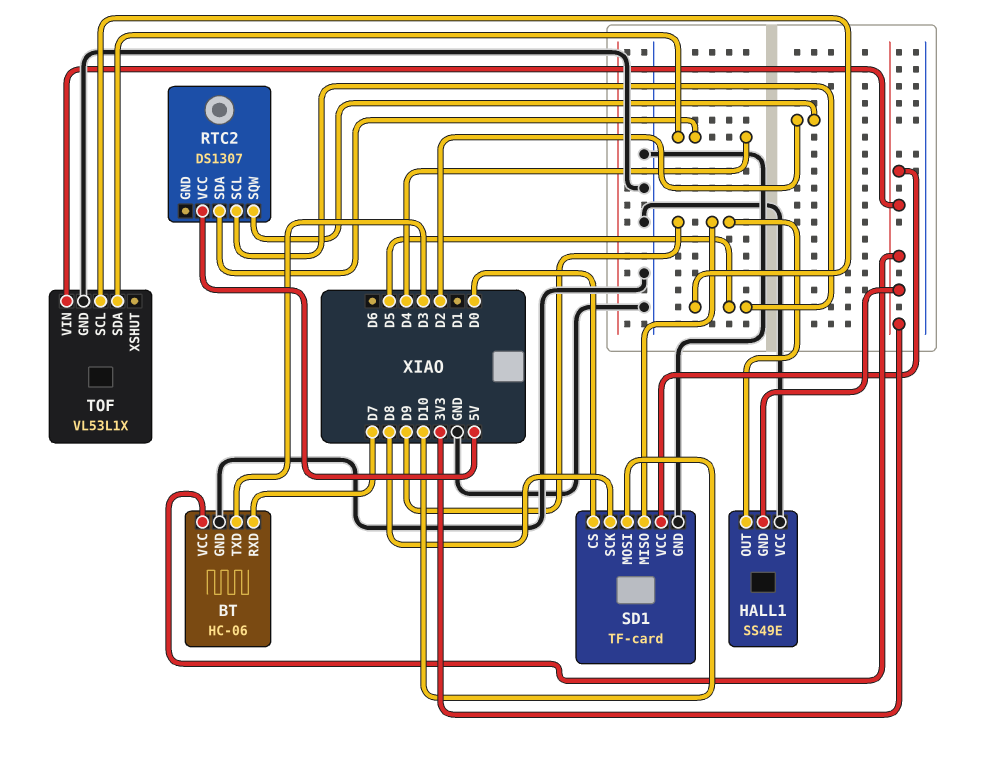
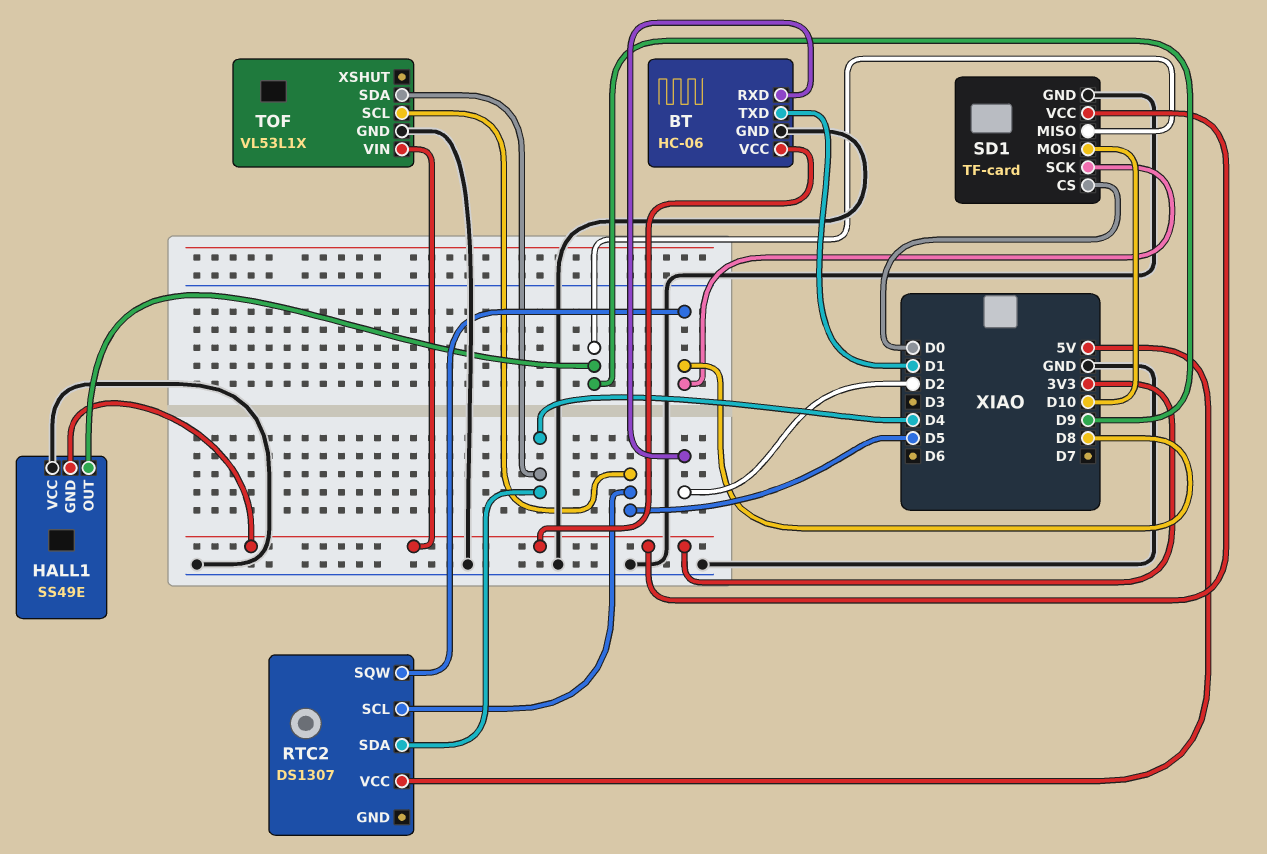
BT pin RXD: D7 -> D2
BT pin TXD: D3 -> D1
RTC2 pin SQW: D2 -> D8

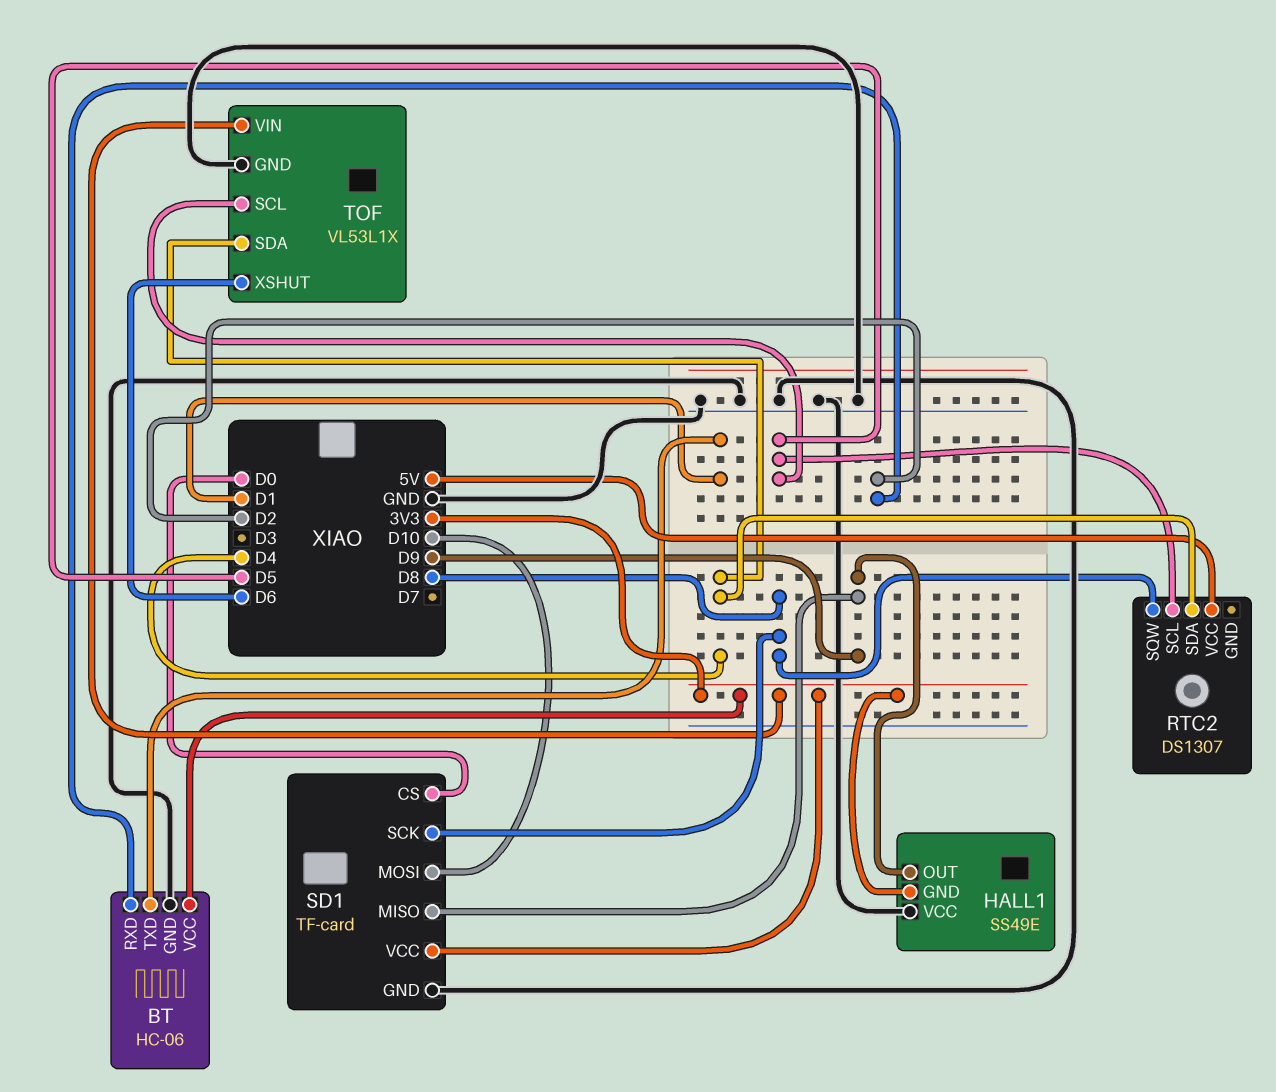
TOF pin XSHUT: none -> D6

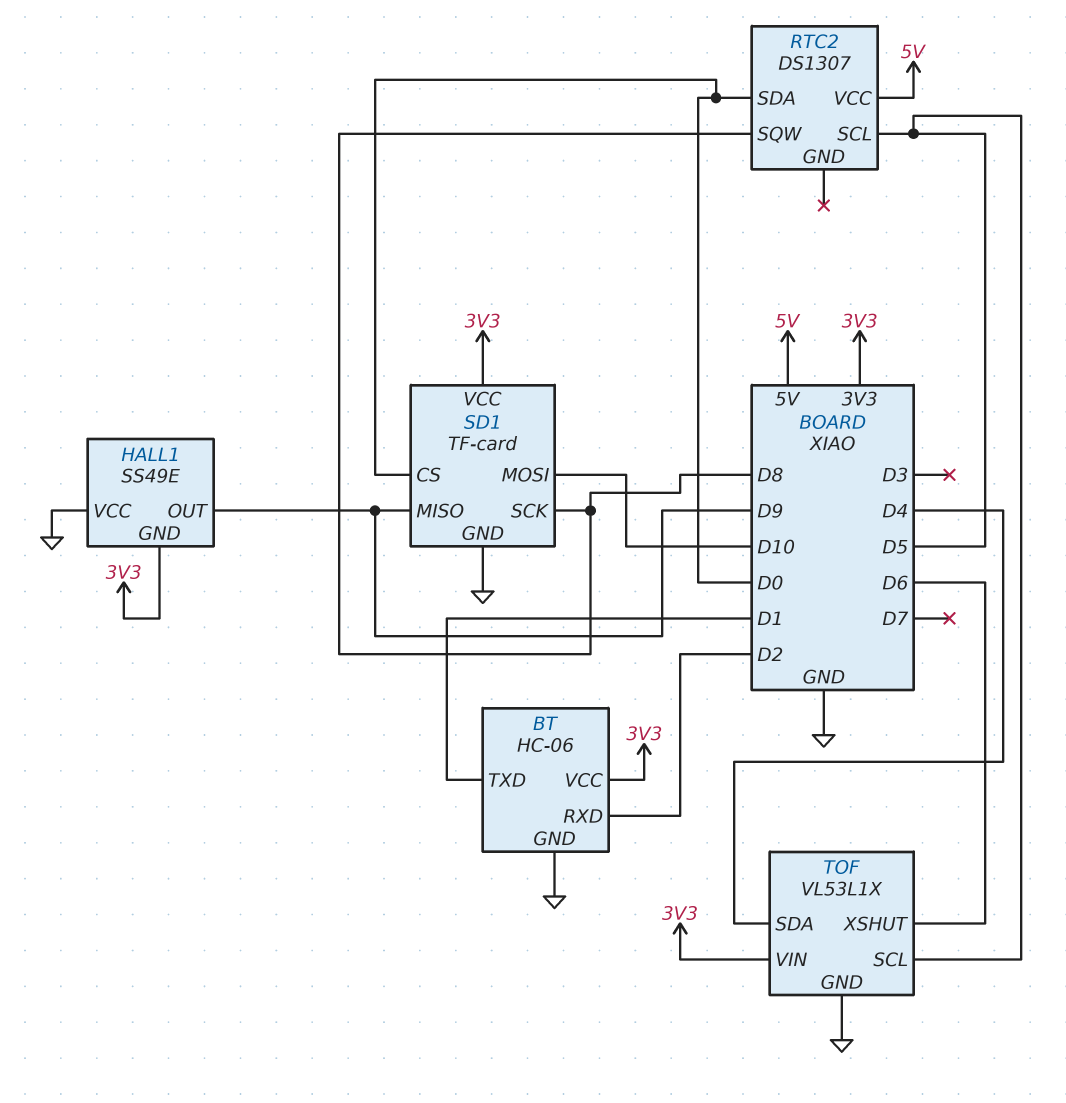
RTC2 pin SDA: D4 -> D0

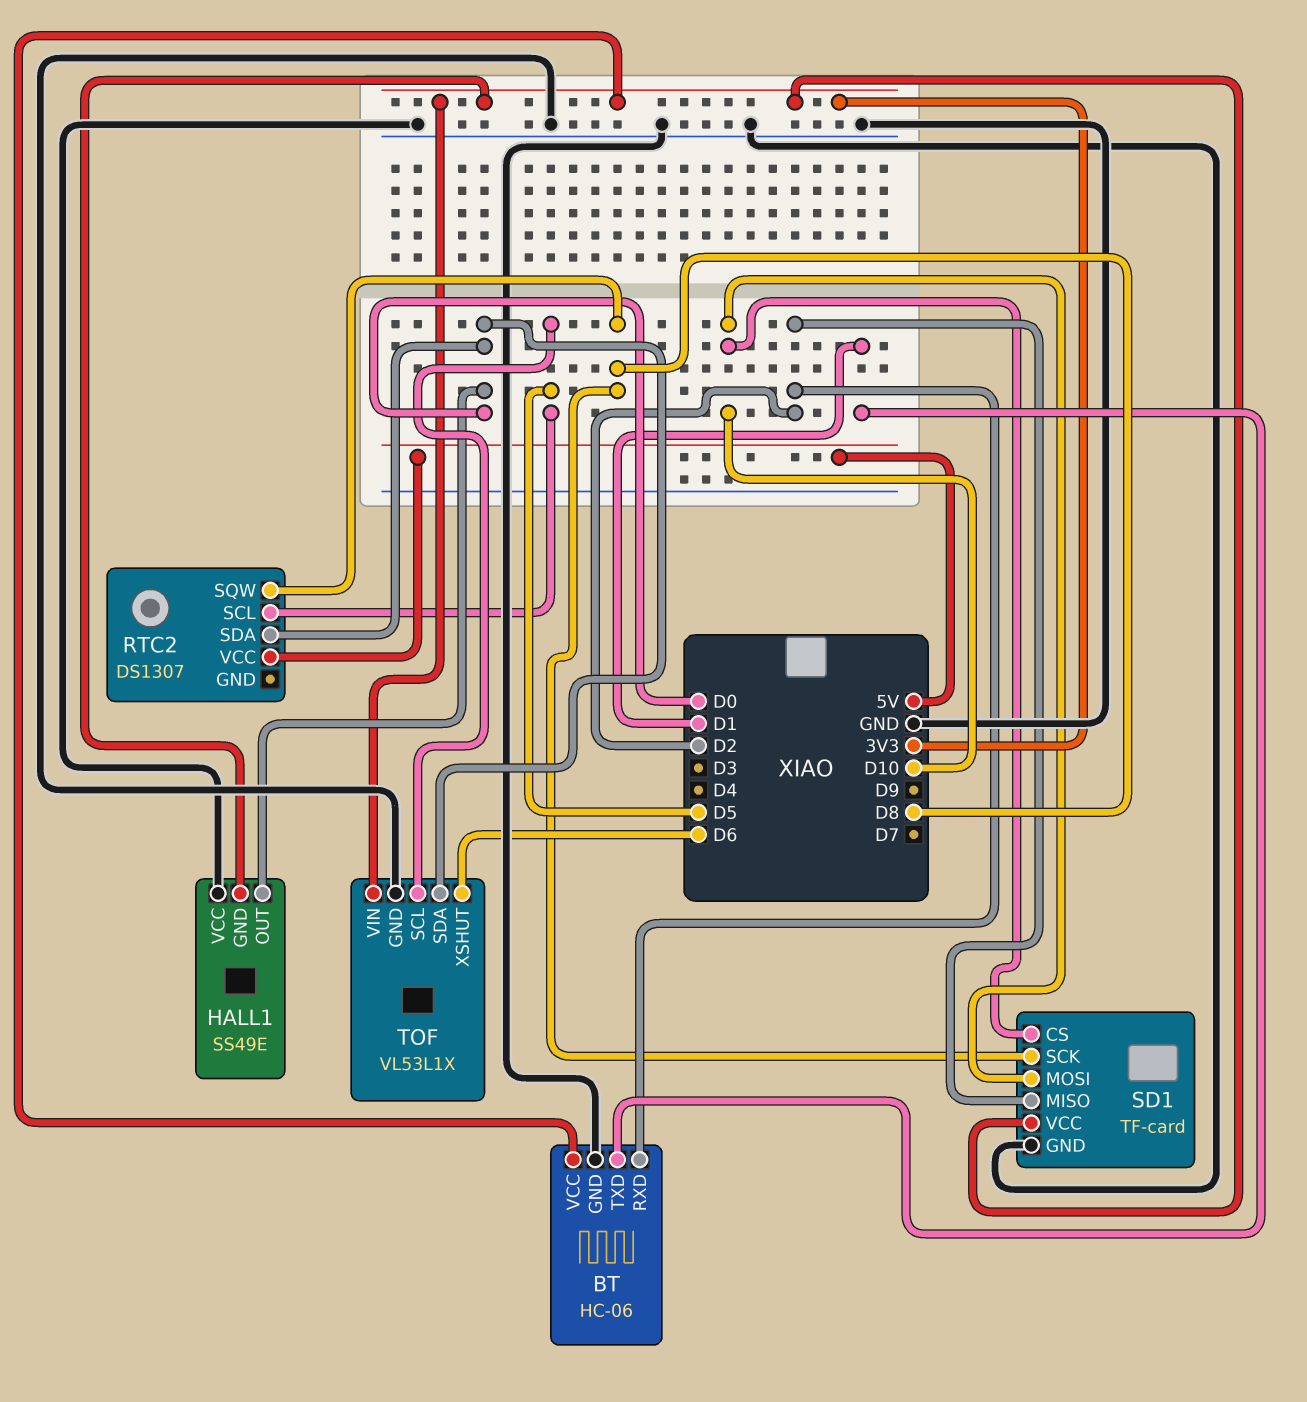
HALL1 pin OUT: D9 -> D0
SD1 pin CS: D0 -> D10
SD1 pin MISO: D9 -> D2
TOF pin SDA: D4 -> D0

